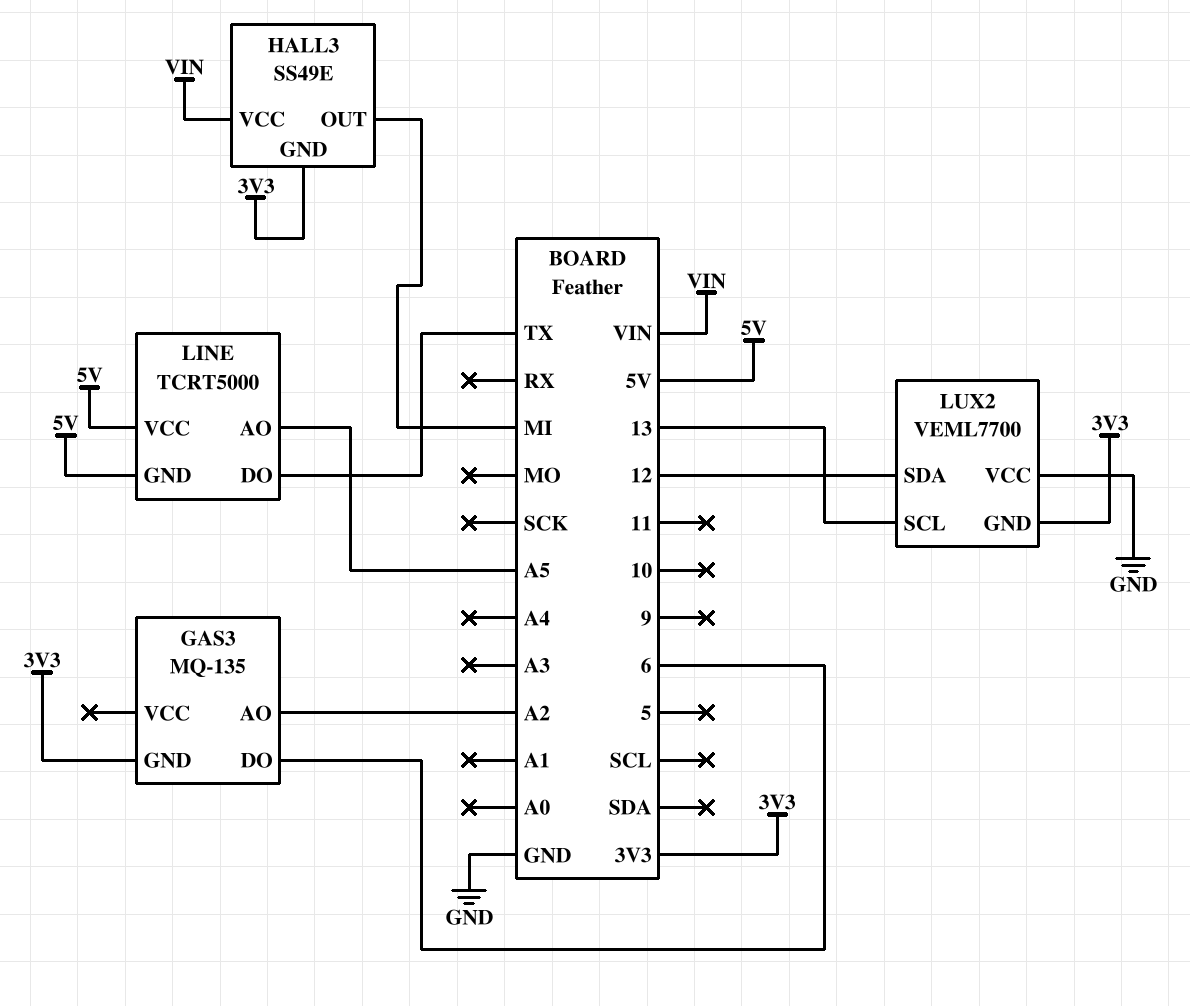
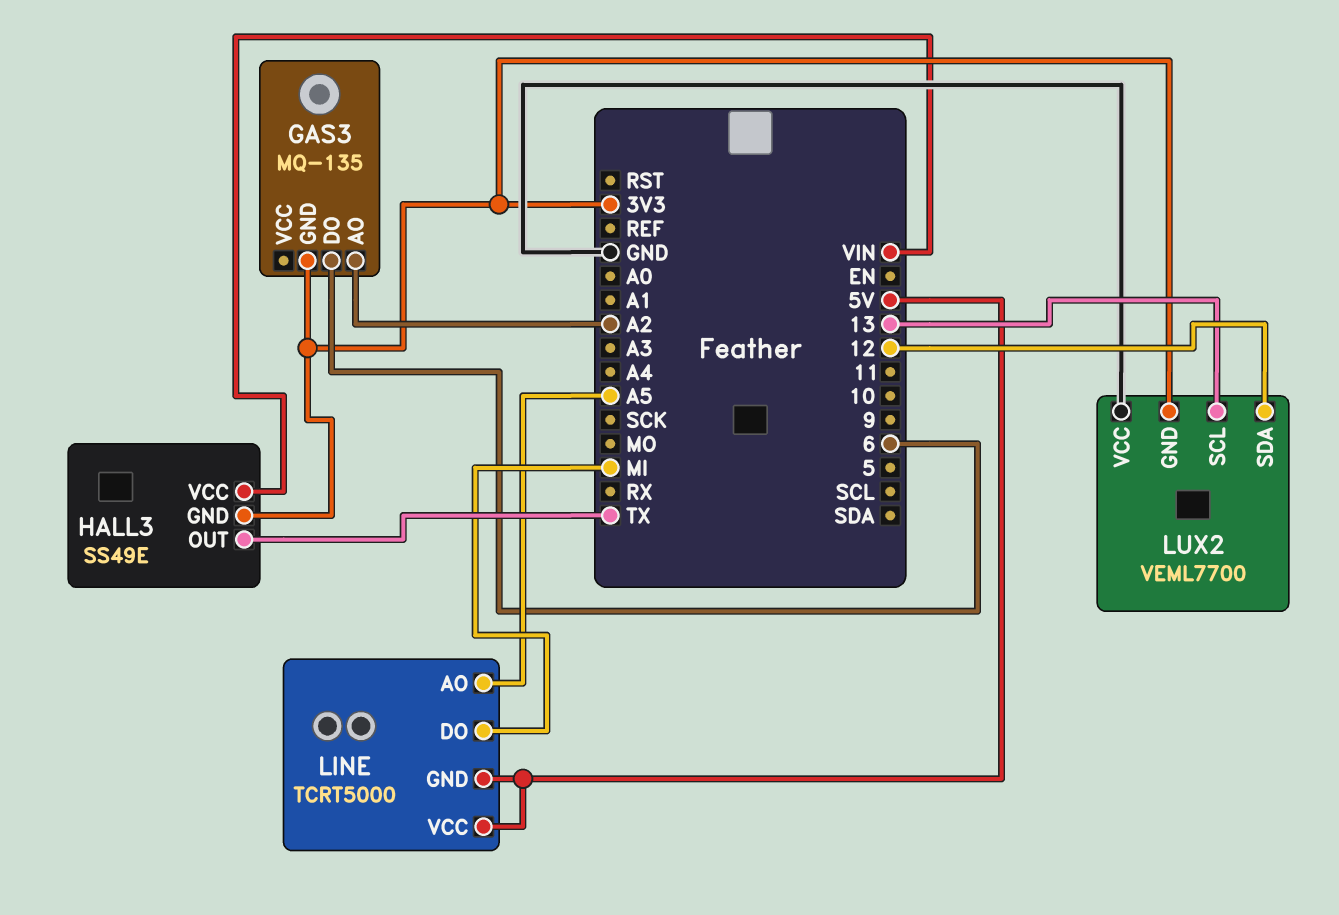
HALL3 pin OUT: MI -> TX
LINE pin DO: TX -> MI

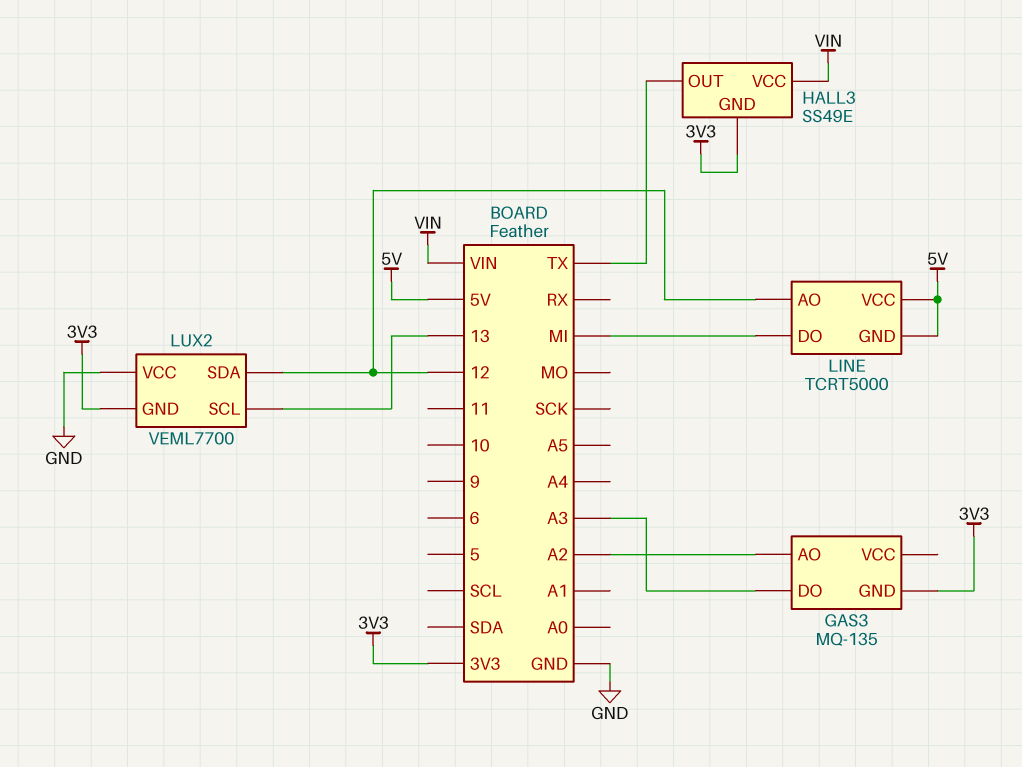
GAS3 pin DO: 6 -> A3
LINE pin AO: A5 -> 12

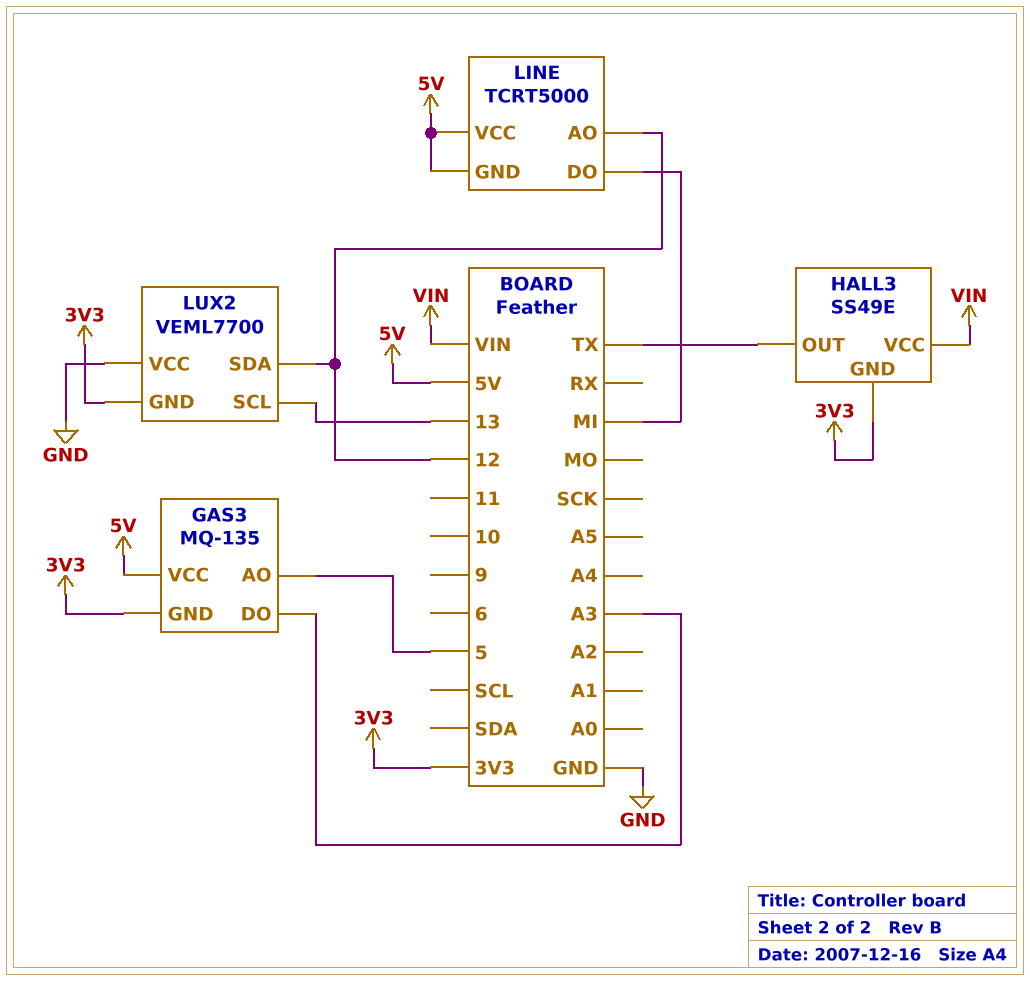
GAS3 pin AO: A2 -> 5
GAS3 pin VCC: none -> 5V

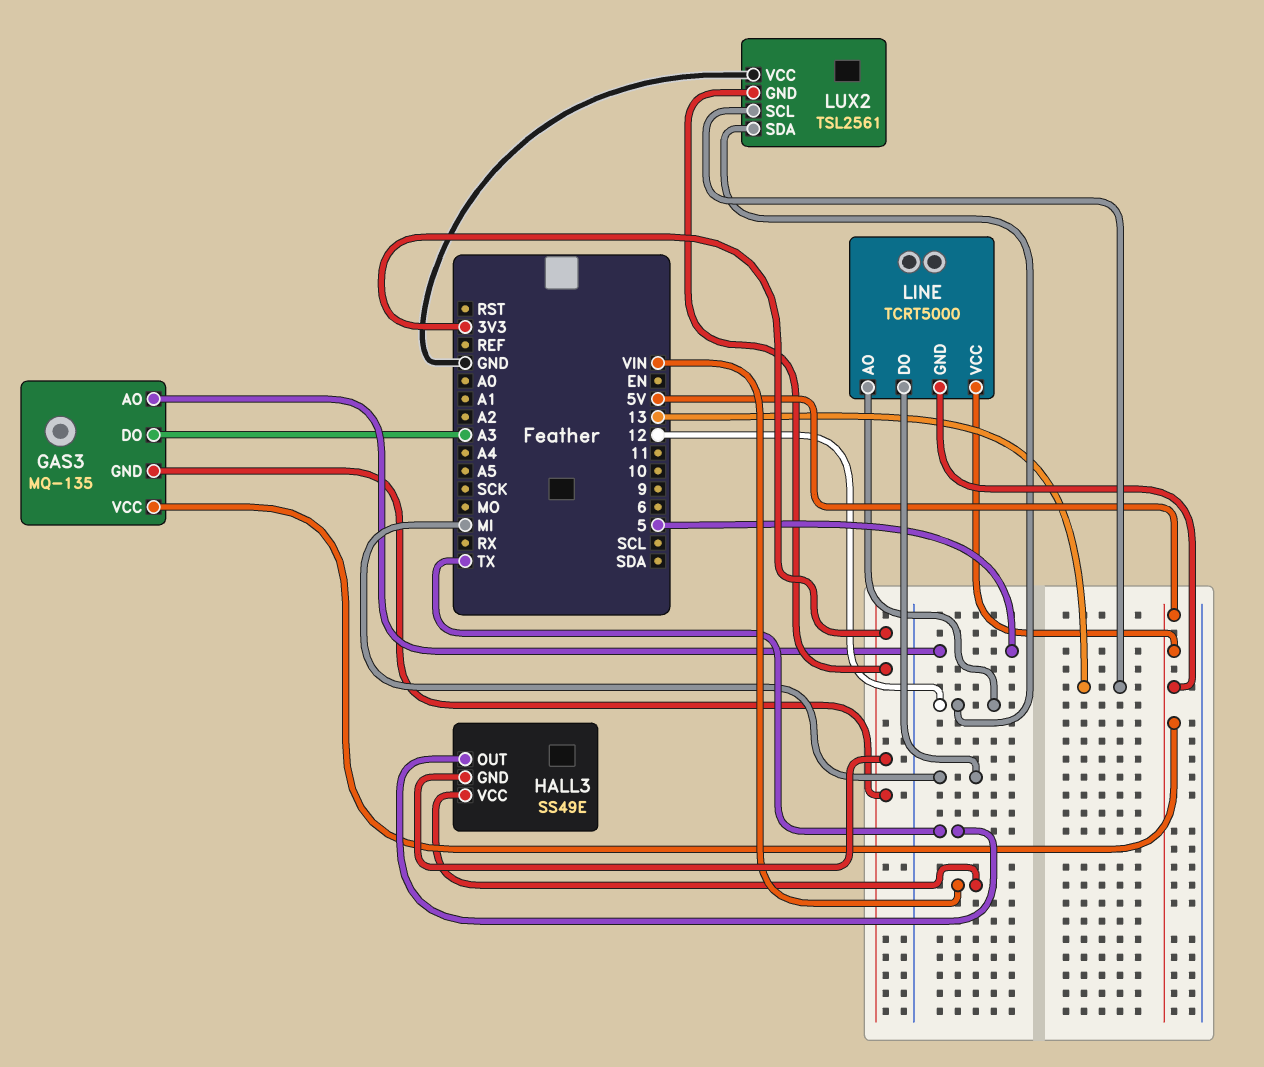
LUX2: VEML7700 -> TSL2561

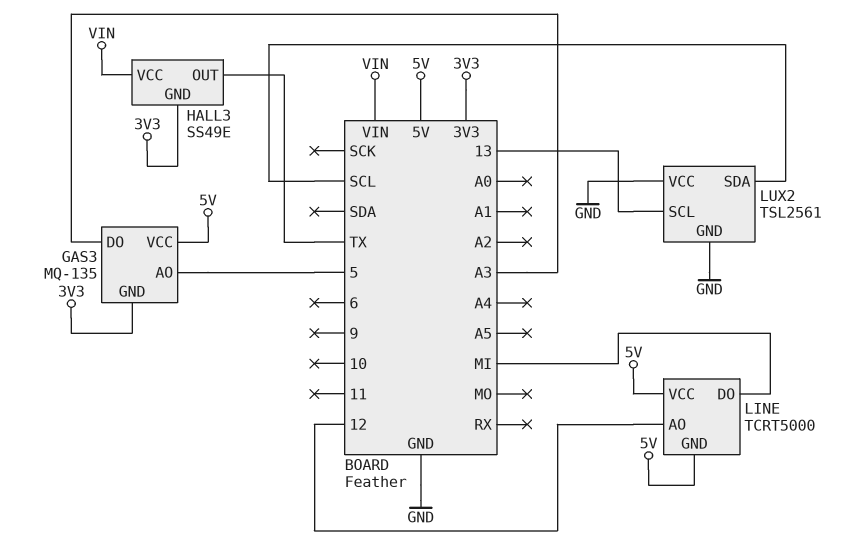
LUX2 pin GND: 3V3 -> GND
LUX2 pin SDA: 12 -> SCL

